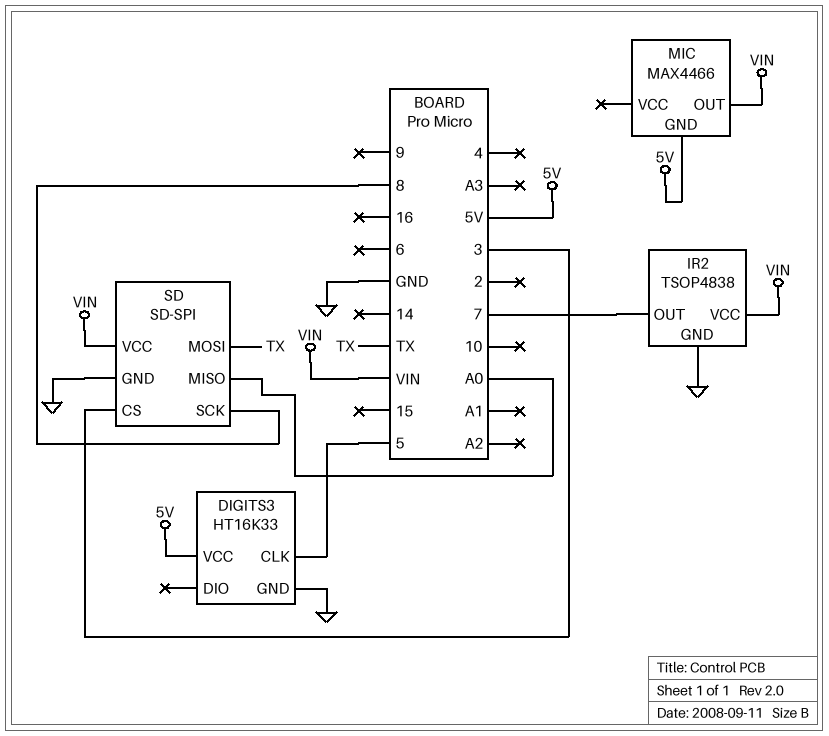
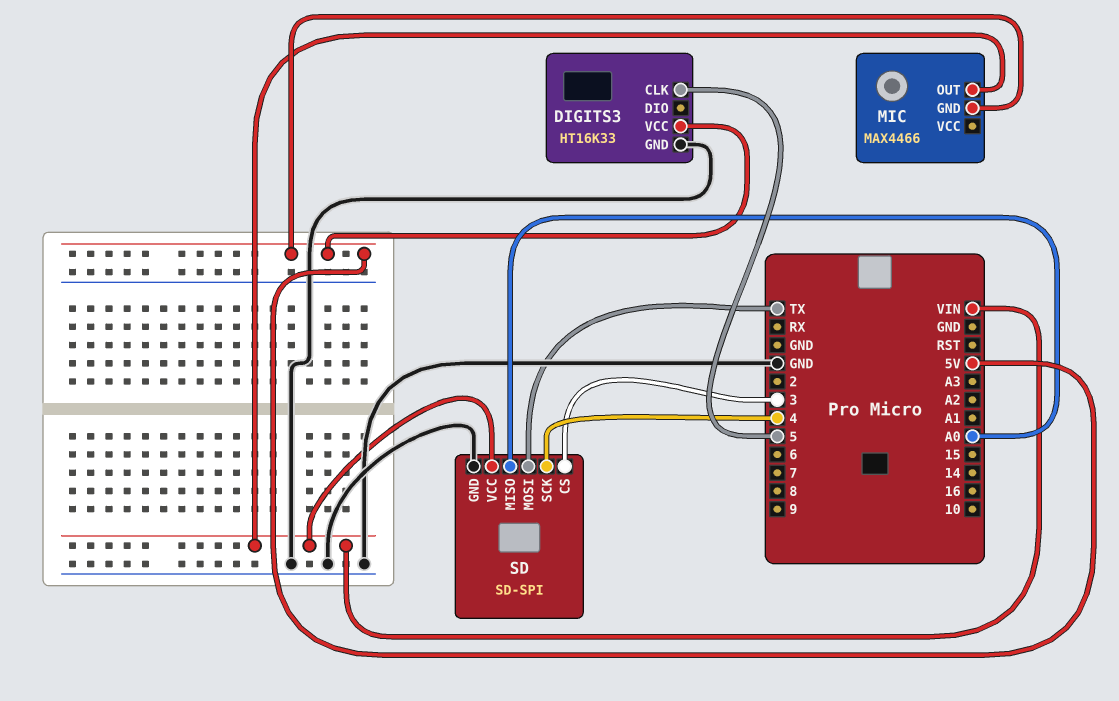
IR2: TSOP4838 -> none
IR2 pin GND: GND -> none
IR2 pin OUT: 7 -> none
IR2 pin VCC: VIN -> none
SD pin SCK: 8 -> 4

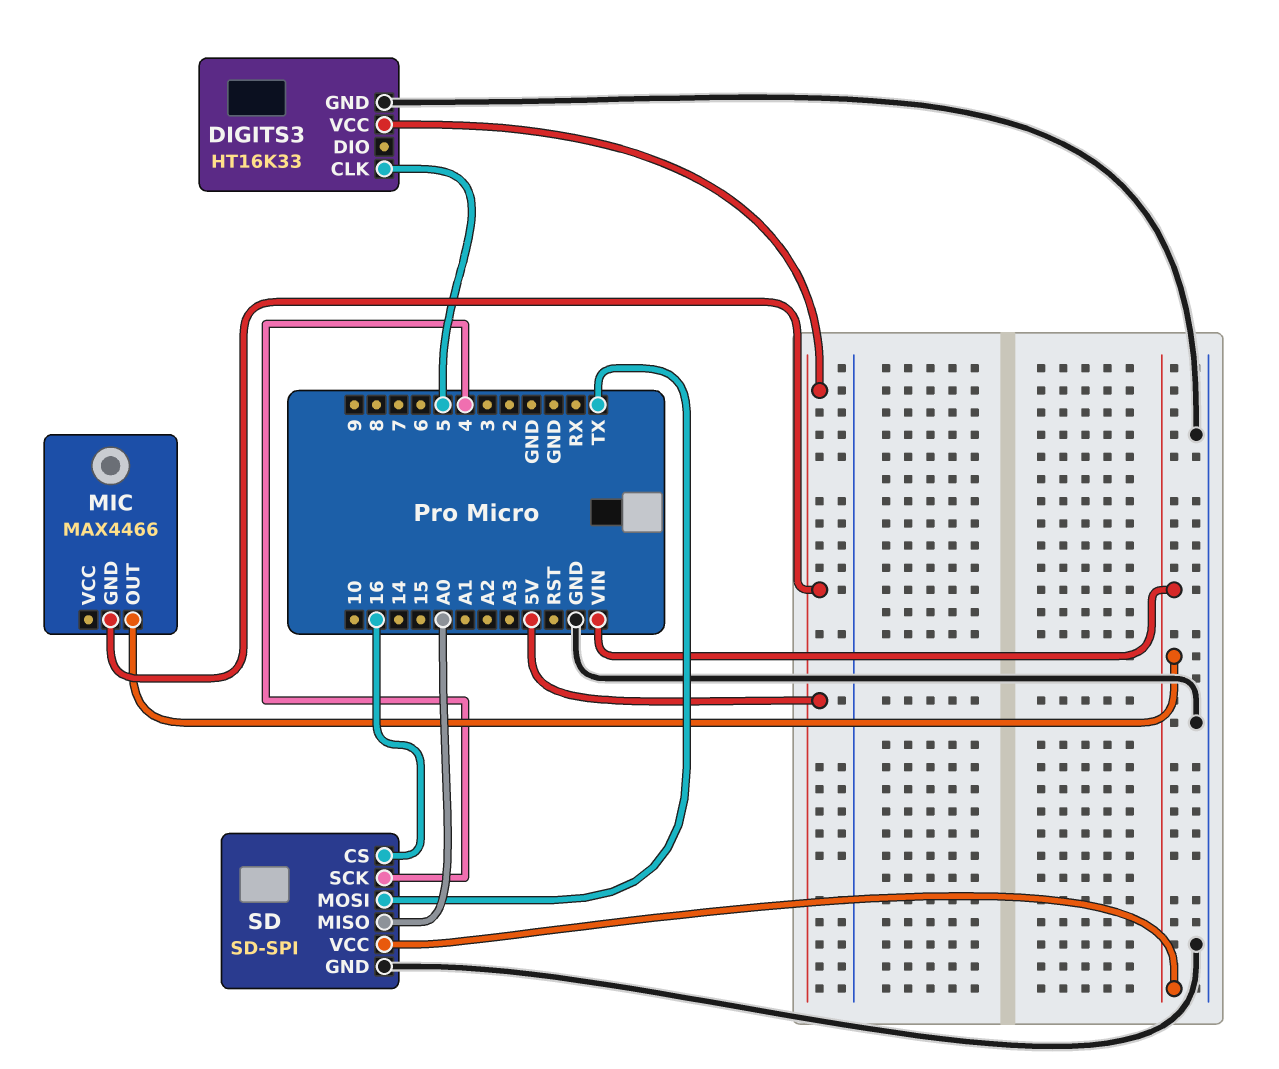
SD pin CS: 3 -> 16

